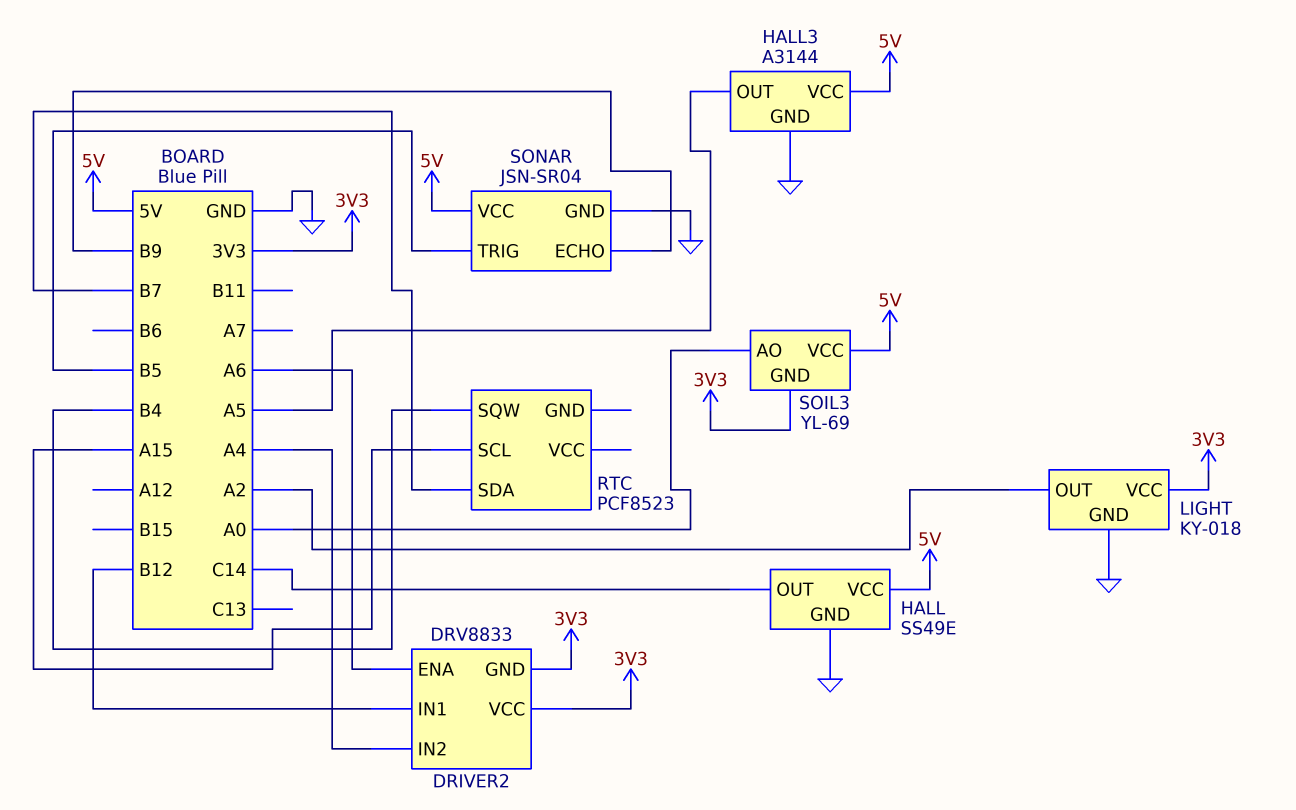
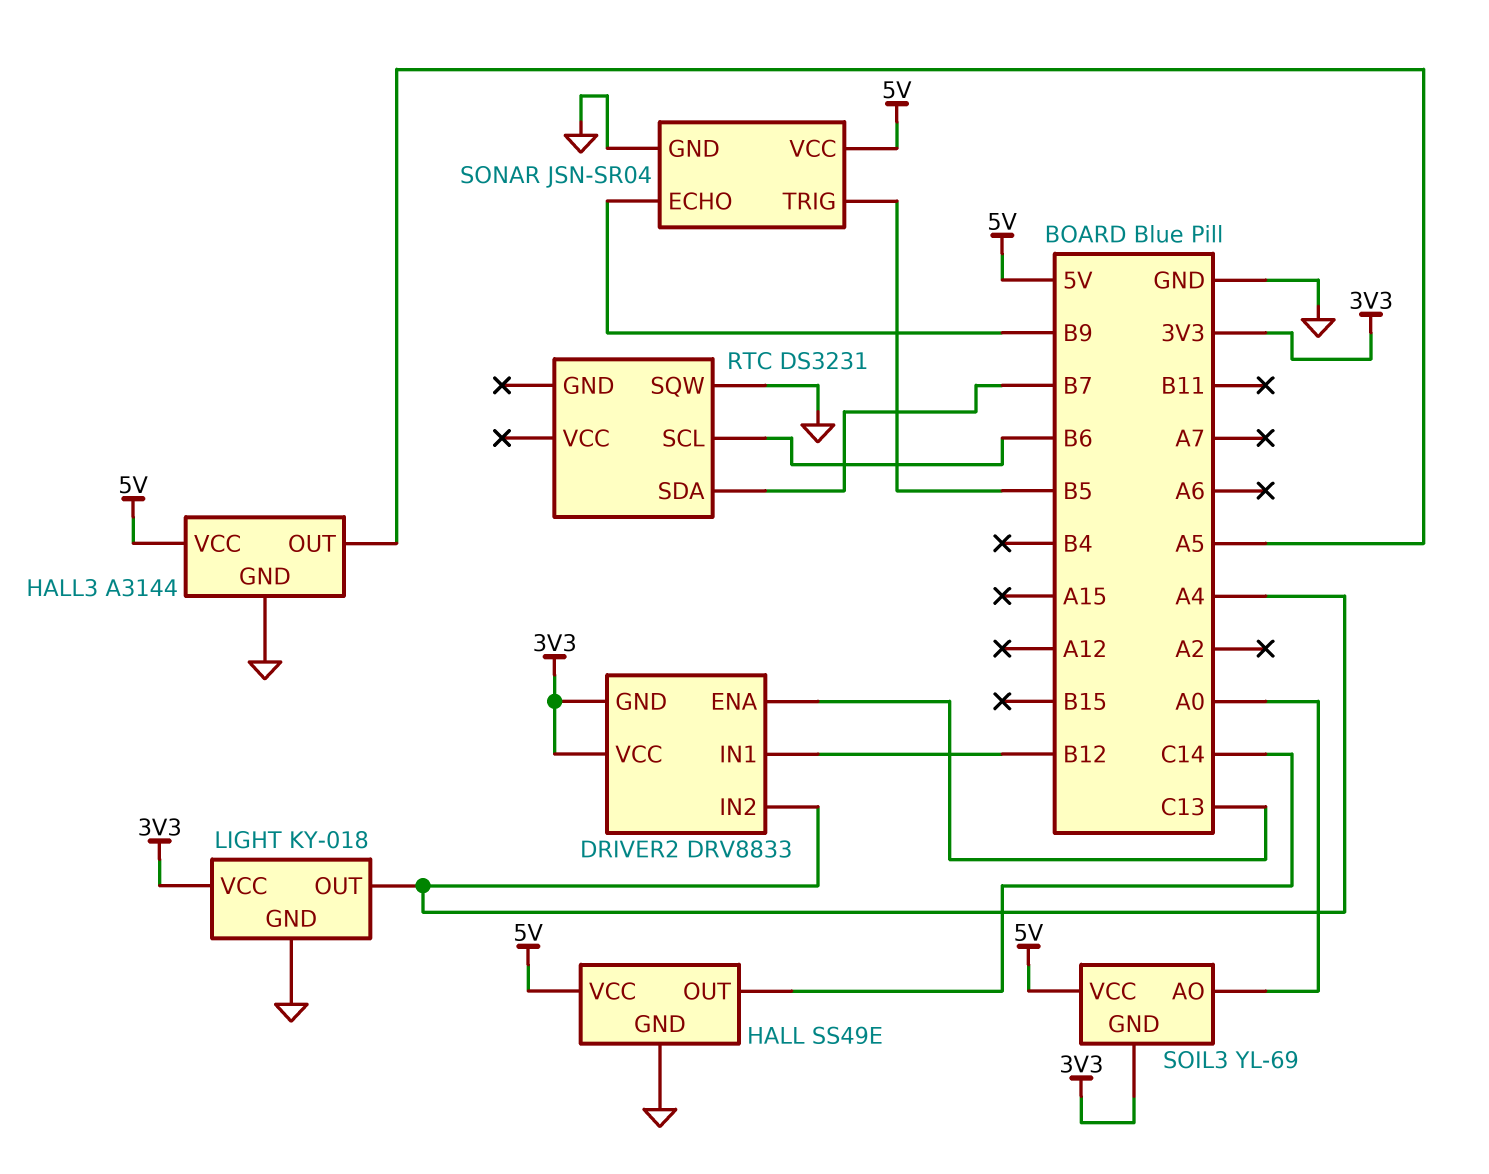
DRIVER2 pin ENA: A6 -> C13
LIGHT pin OUT: A2 -> A4
RTC: PCF8523 -> DS3231
RTC pin SCL: A15 -> B6
RTC pin SQW: B4 -> GND

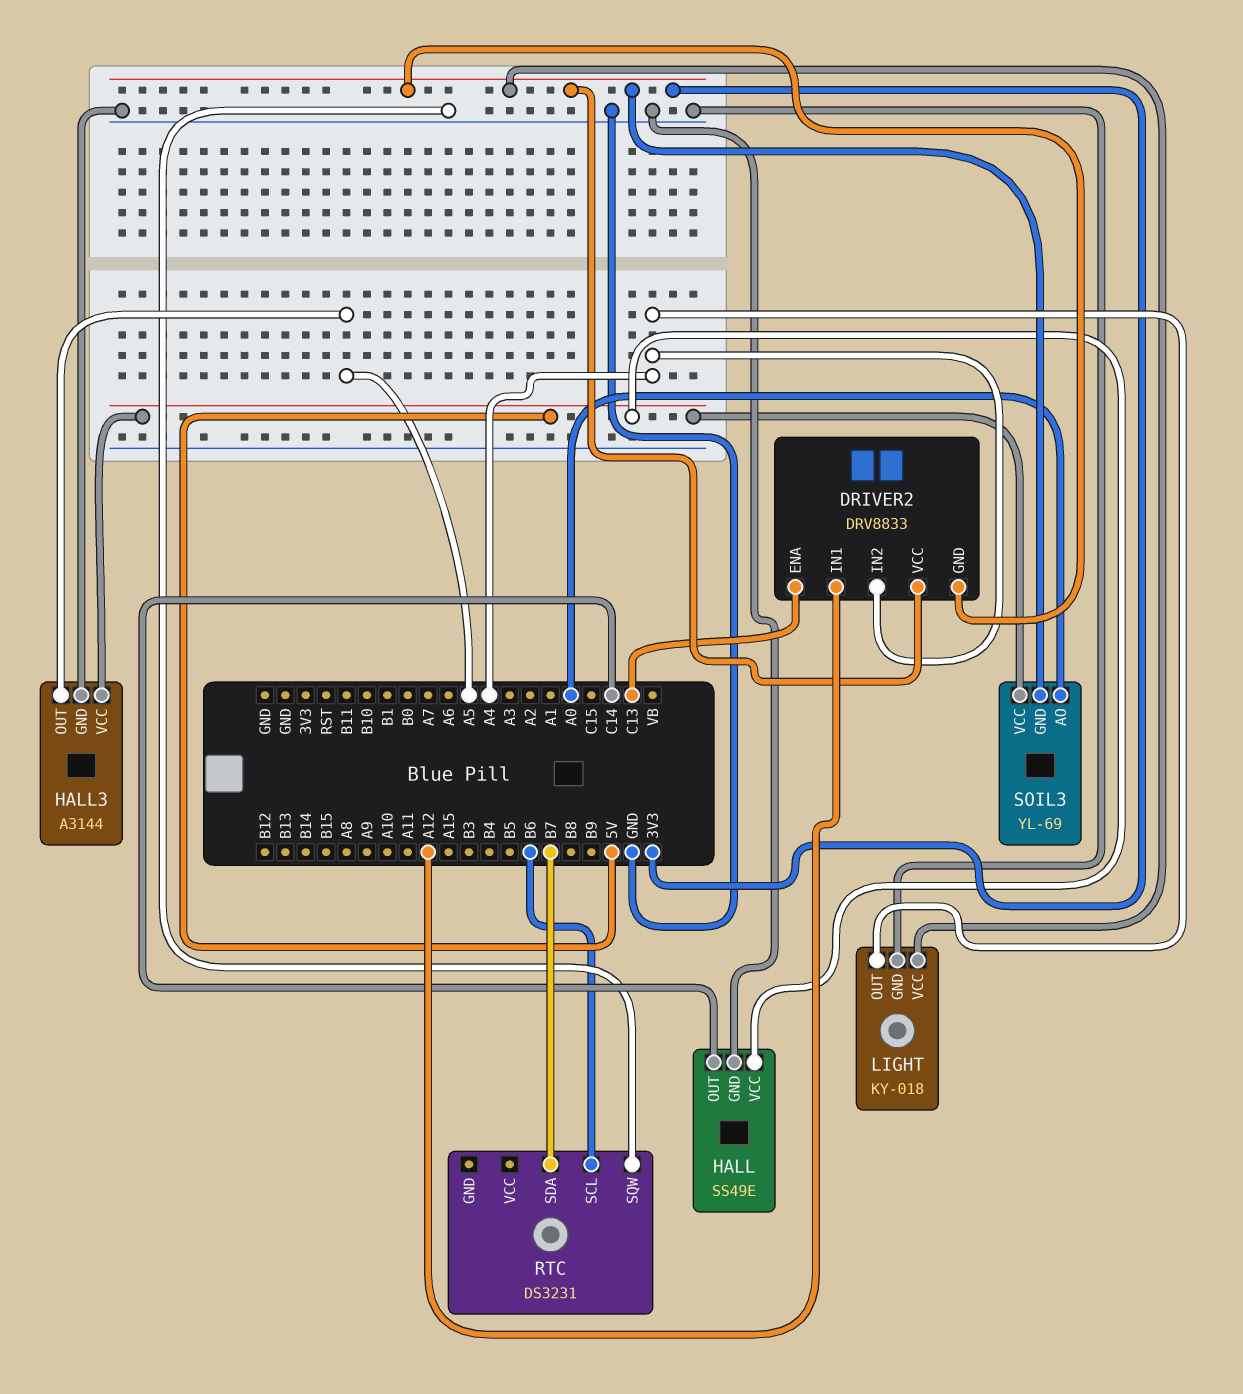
DRIVER2 pin IN1: B12 -> A12
SONAR: JSN-SR04 -> none
SONAR pin ECHO: B9 -> none
SONAR pin GND: GND -> none
SONAR pin TRIG: B5 -> none
SONAR pin VCC: 5V -> none

